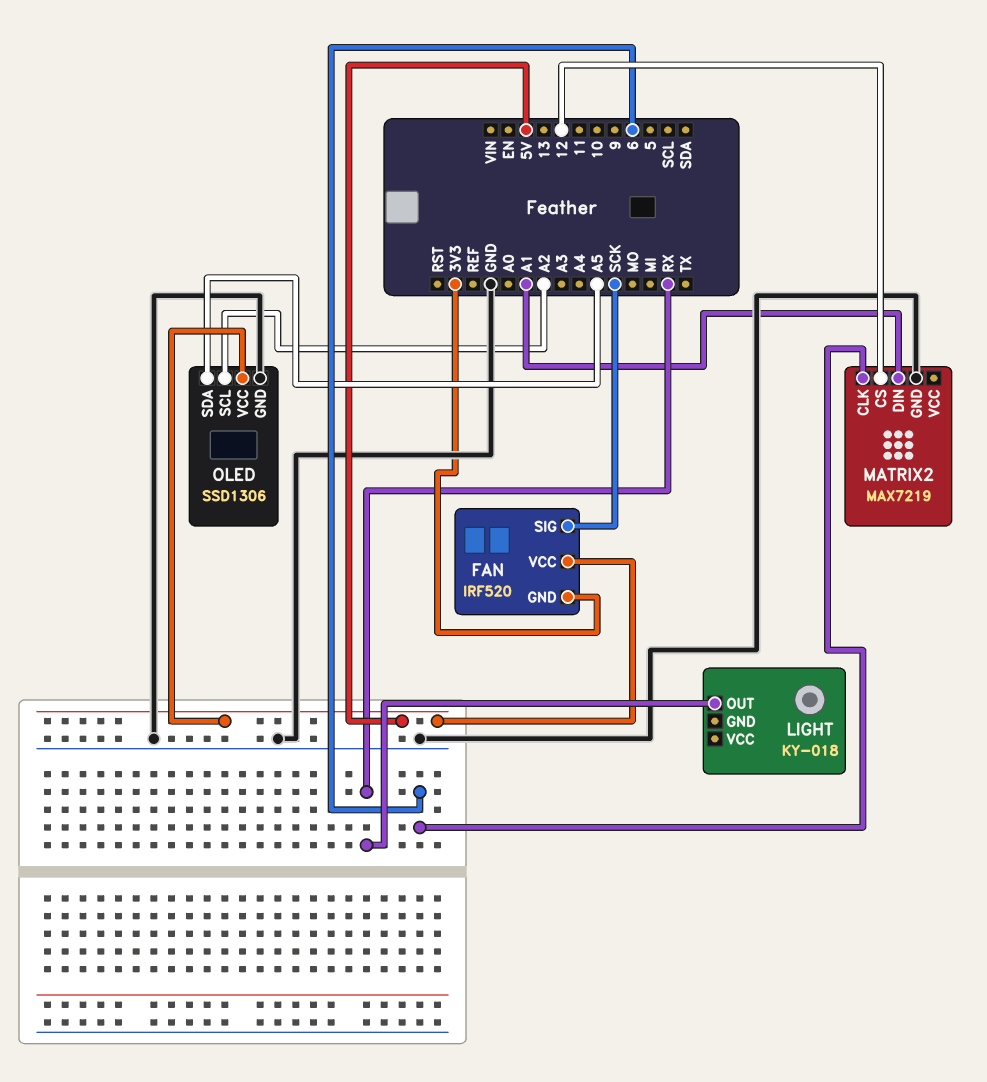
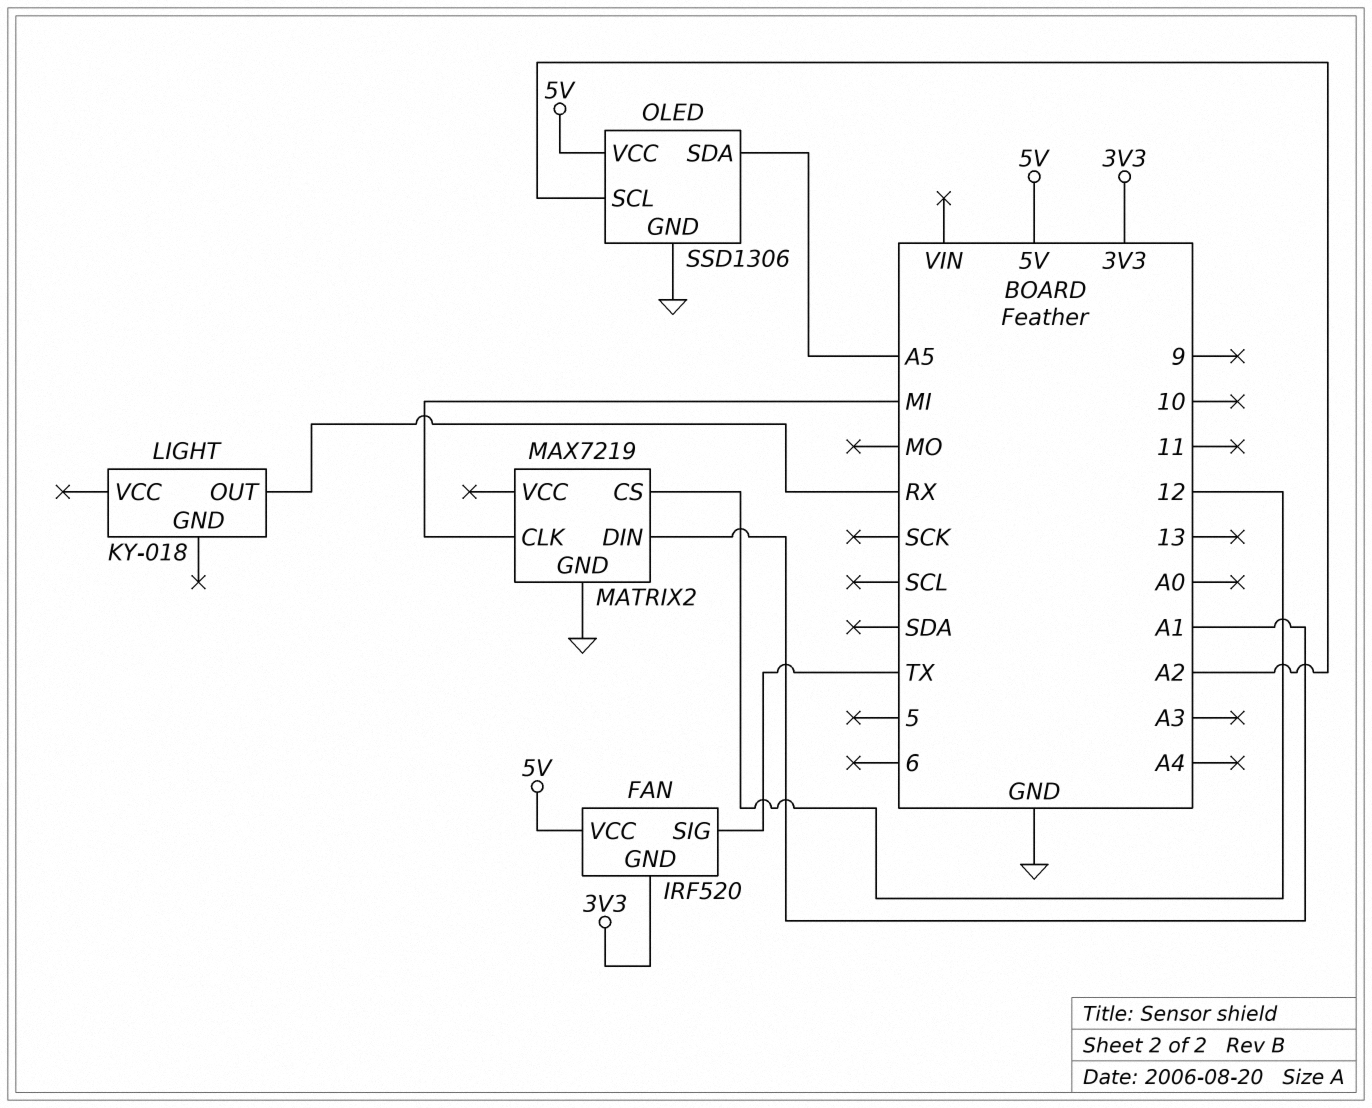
FAN pin SIG: SCK -> TX
MATRIX2 pin CLK: 6 -> MI

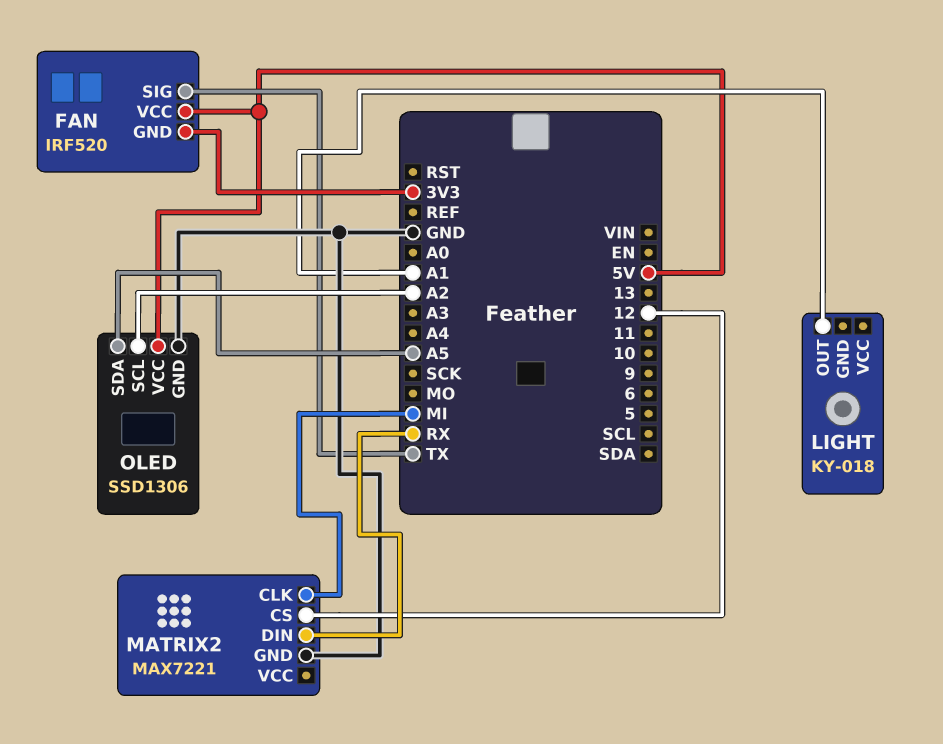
LIGHT pin OUT: RX -> A1
MATRIX2: MAX7219 -> MAX7221
MATRIX2 pin DIN: A1 -> RX

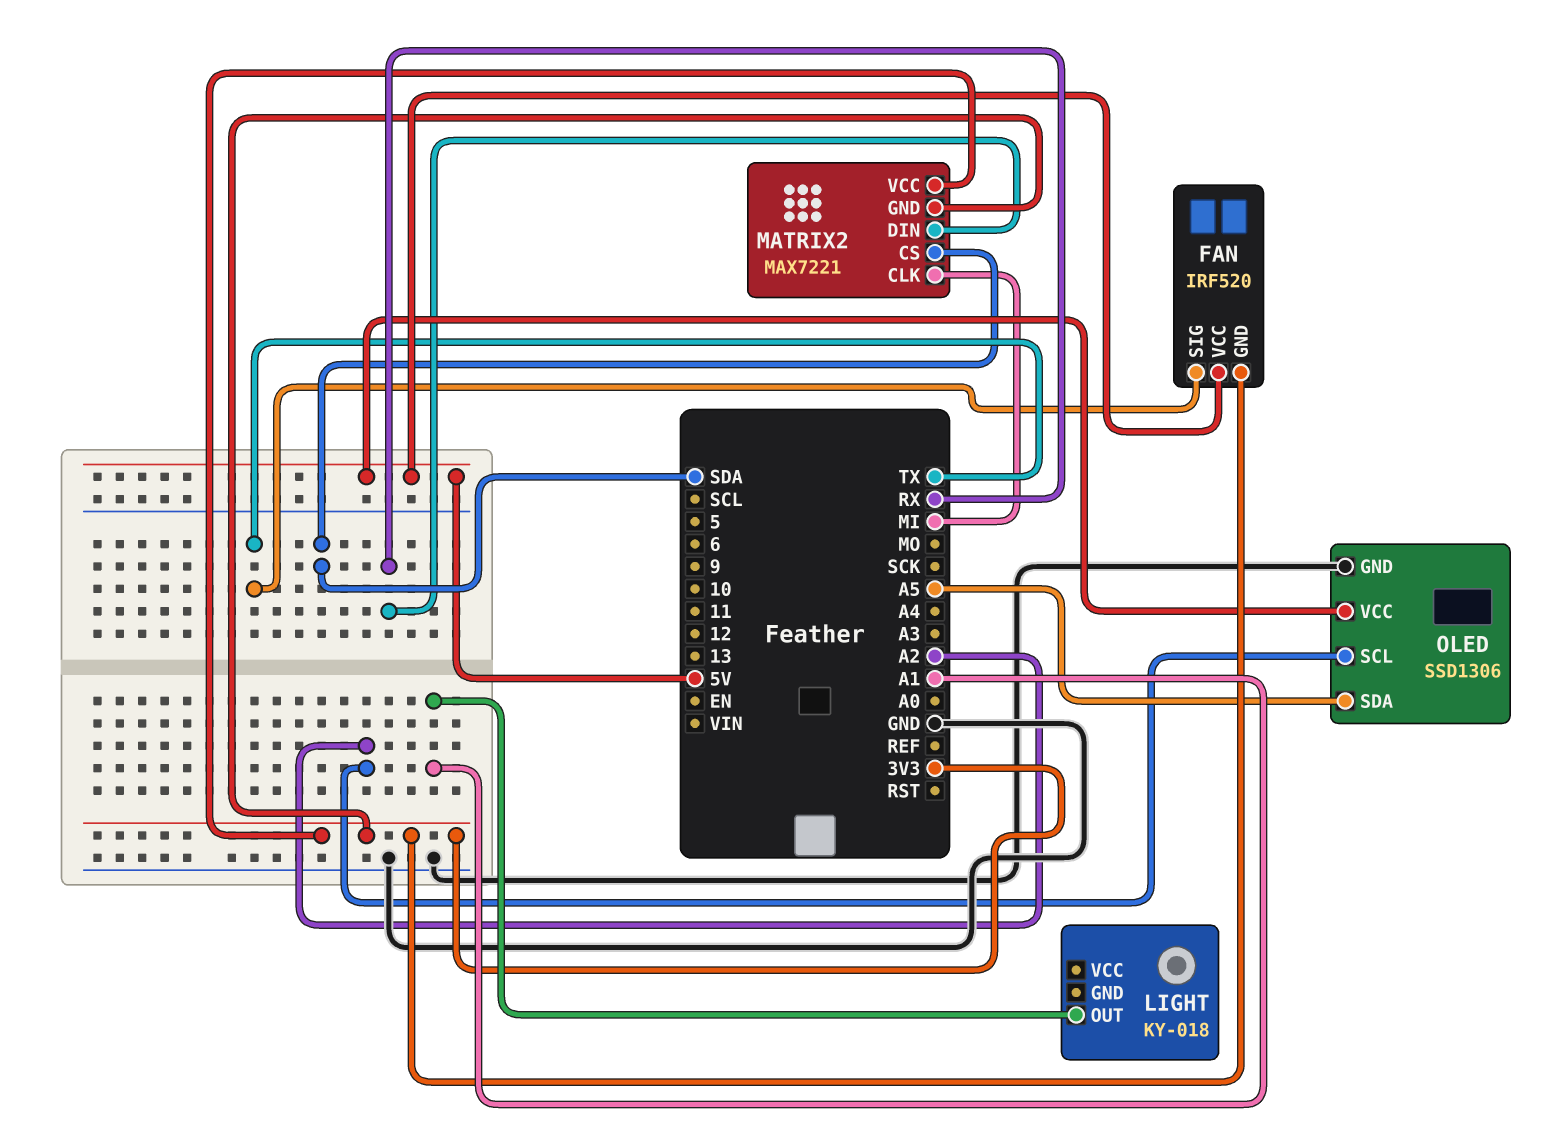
MATRIX2 pin CS: 12 -> SDA
MATRIX2 pin GND: GND -> 3V3
MATRIX2 pin VCC: none -> 3V3

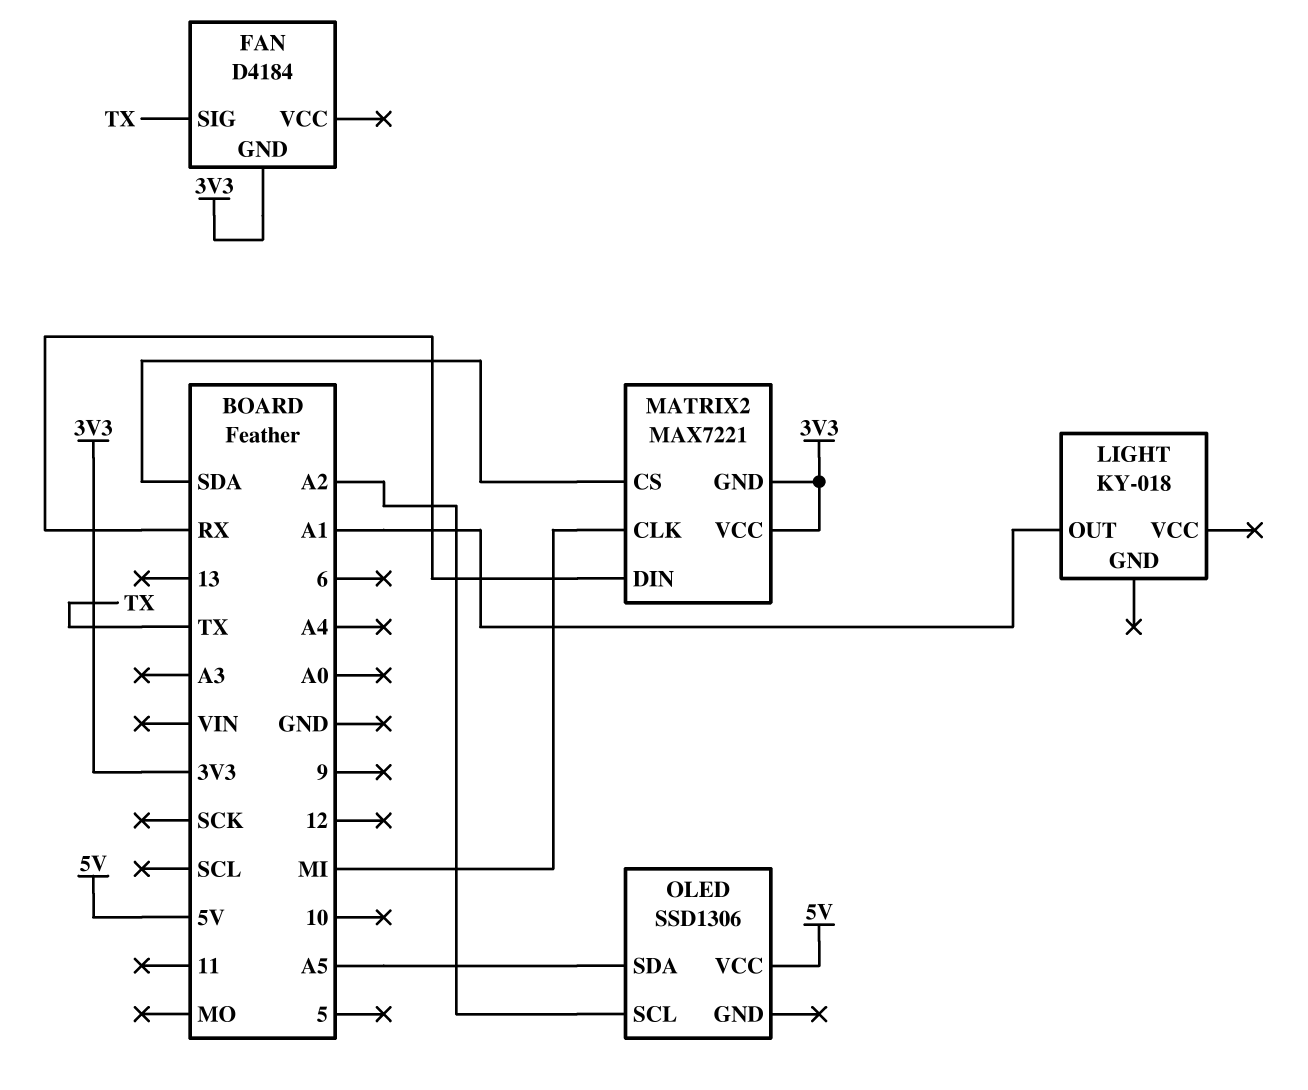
FAN: IRF520 -> D4184
FAN pin VCC: 5V -> none
OLED pin GND: GND -> none

